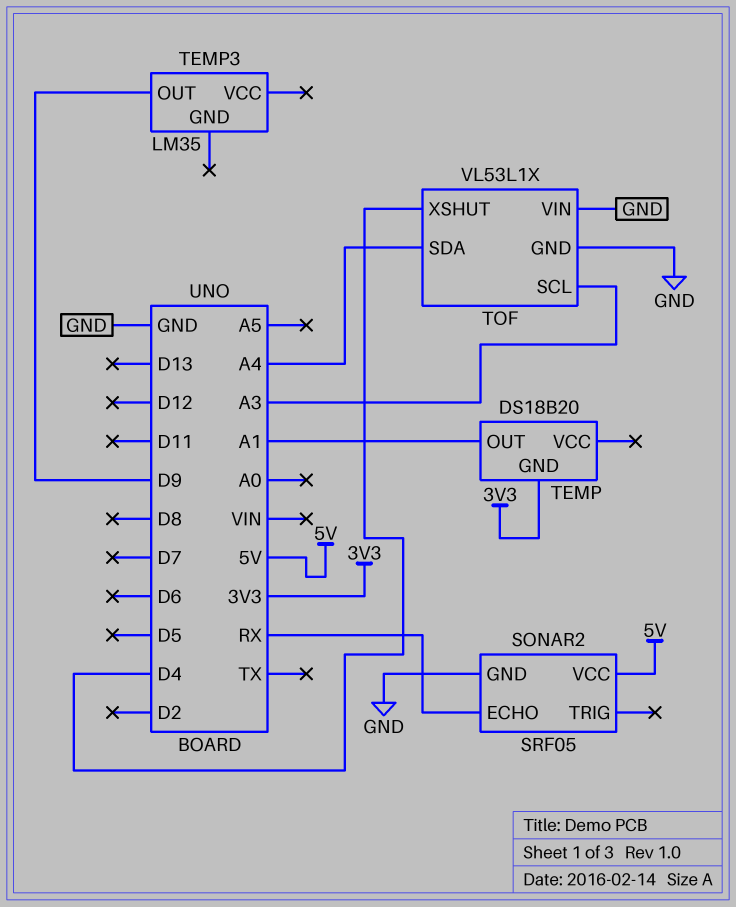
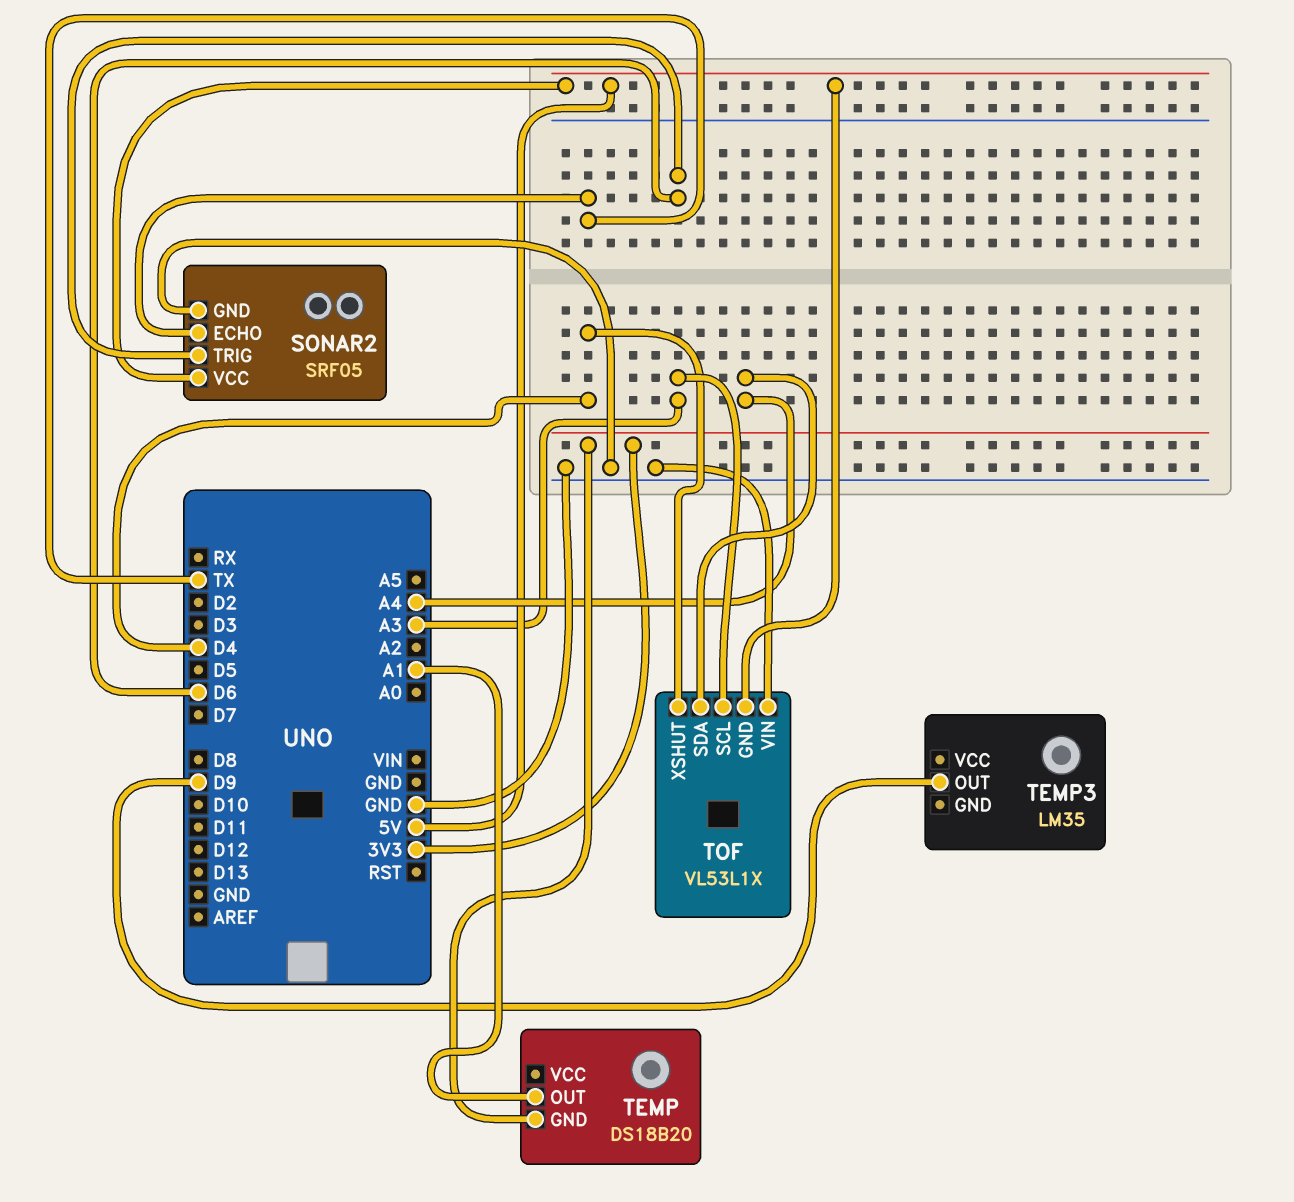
SONAR2 pin ECHO: RX -> TX
SONAR2 pin TRIG: none -> D6
TOF pin GND: GND -> 5V

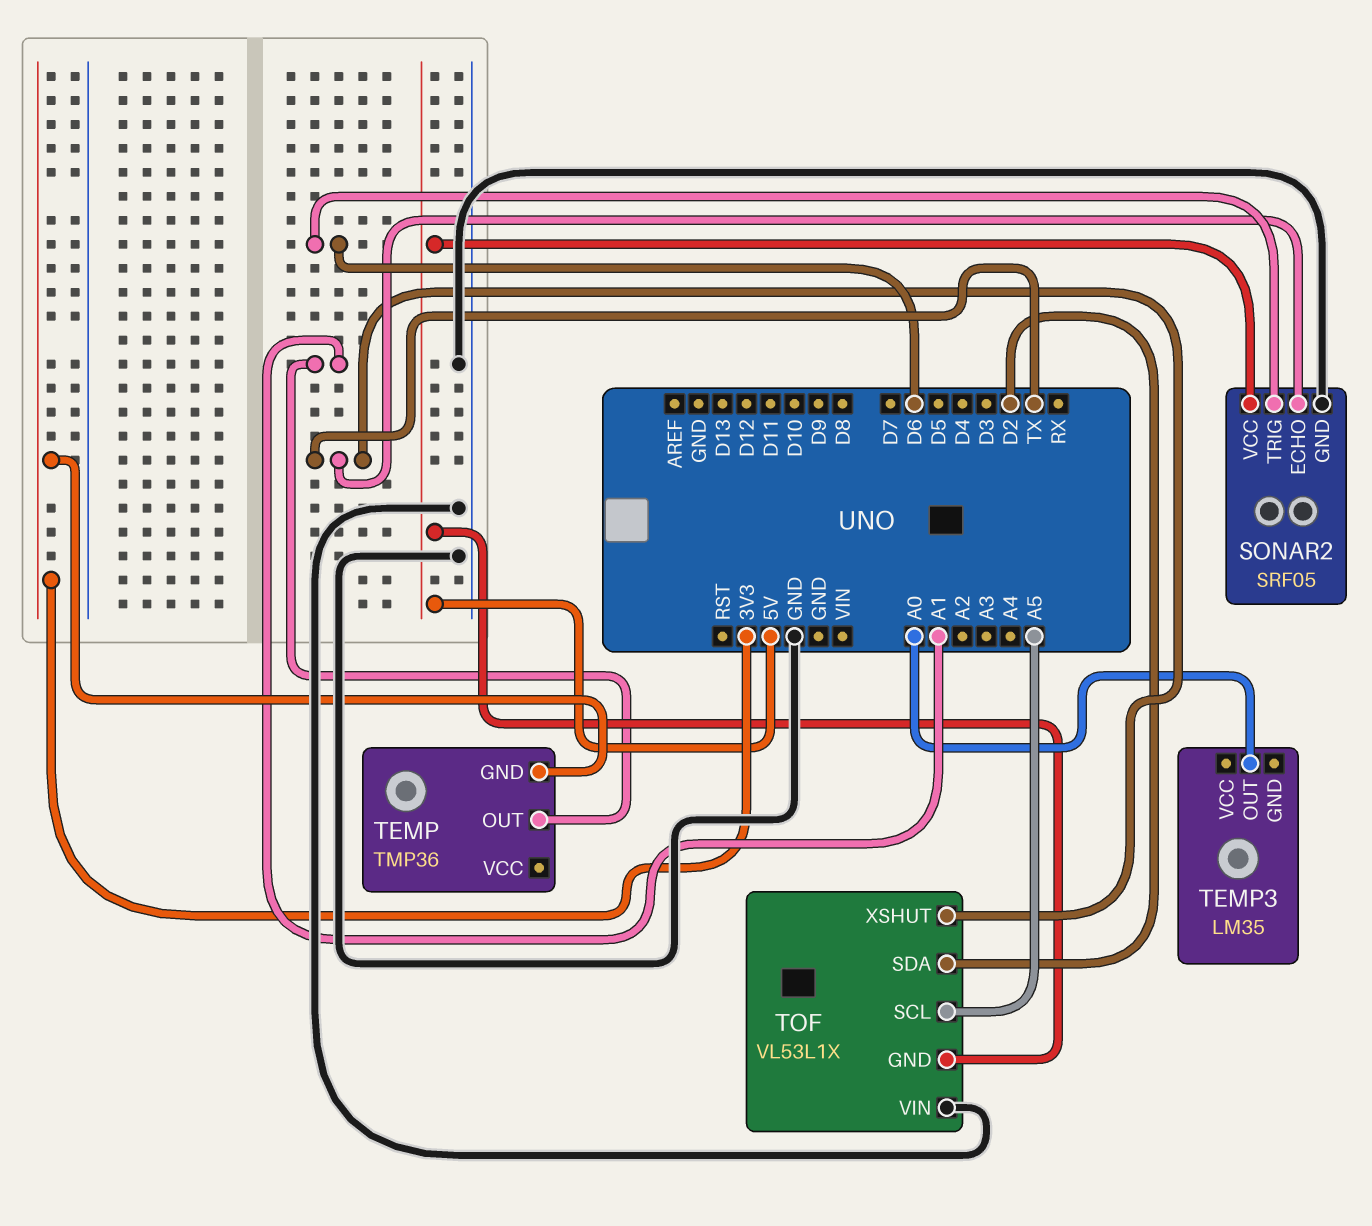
TEMP: DS18B20 -> TMP36
TEMP3 pin OUT: D9 -> A0
TOF pin SCL: A3 -> A5
TOF pin SDA: A4 -> D2
TOF pin XSHUT: D4 -> TX

